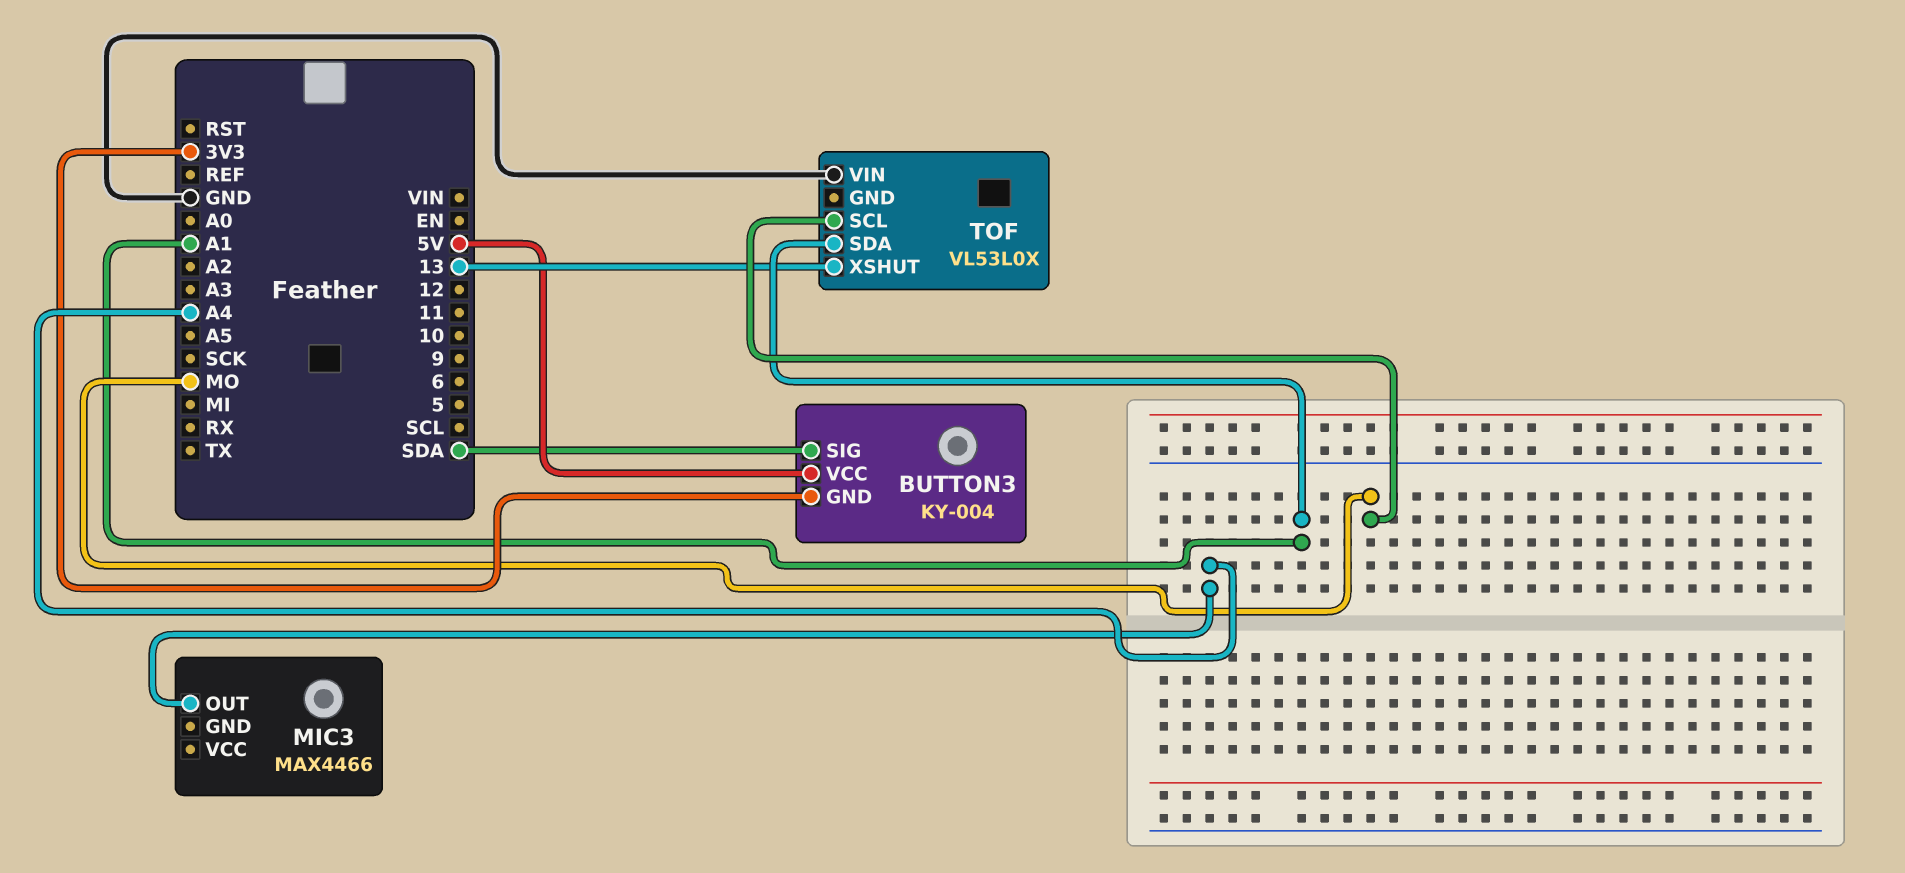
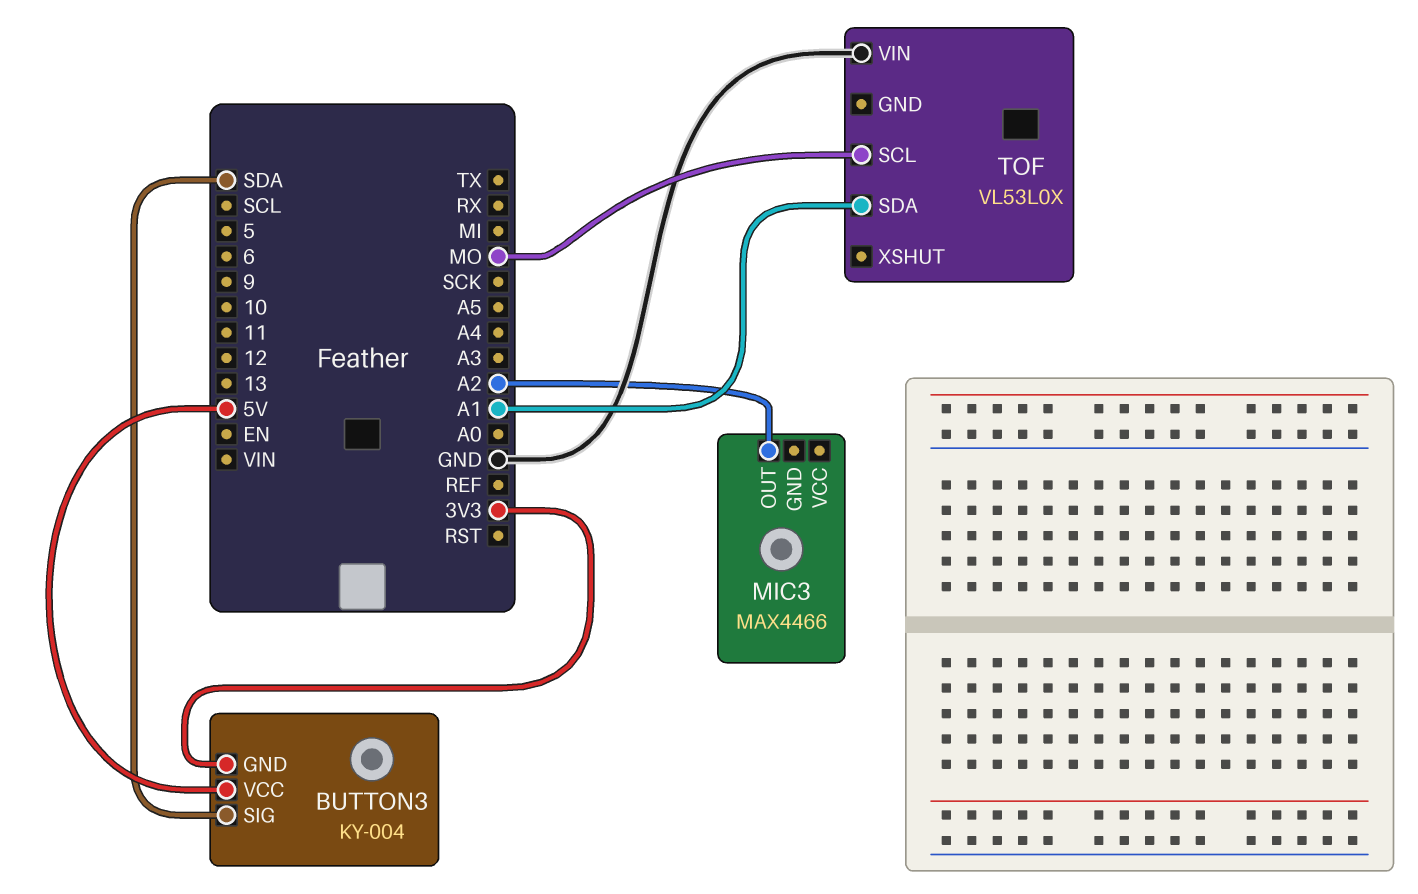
MIC3 pin OUT: A4 -> A2
TOF pin XSHUT: 13 -> none

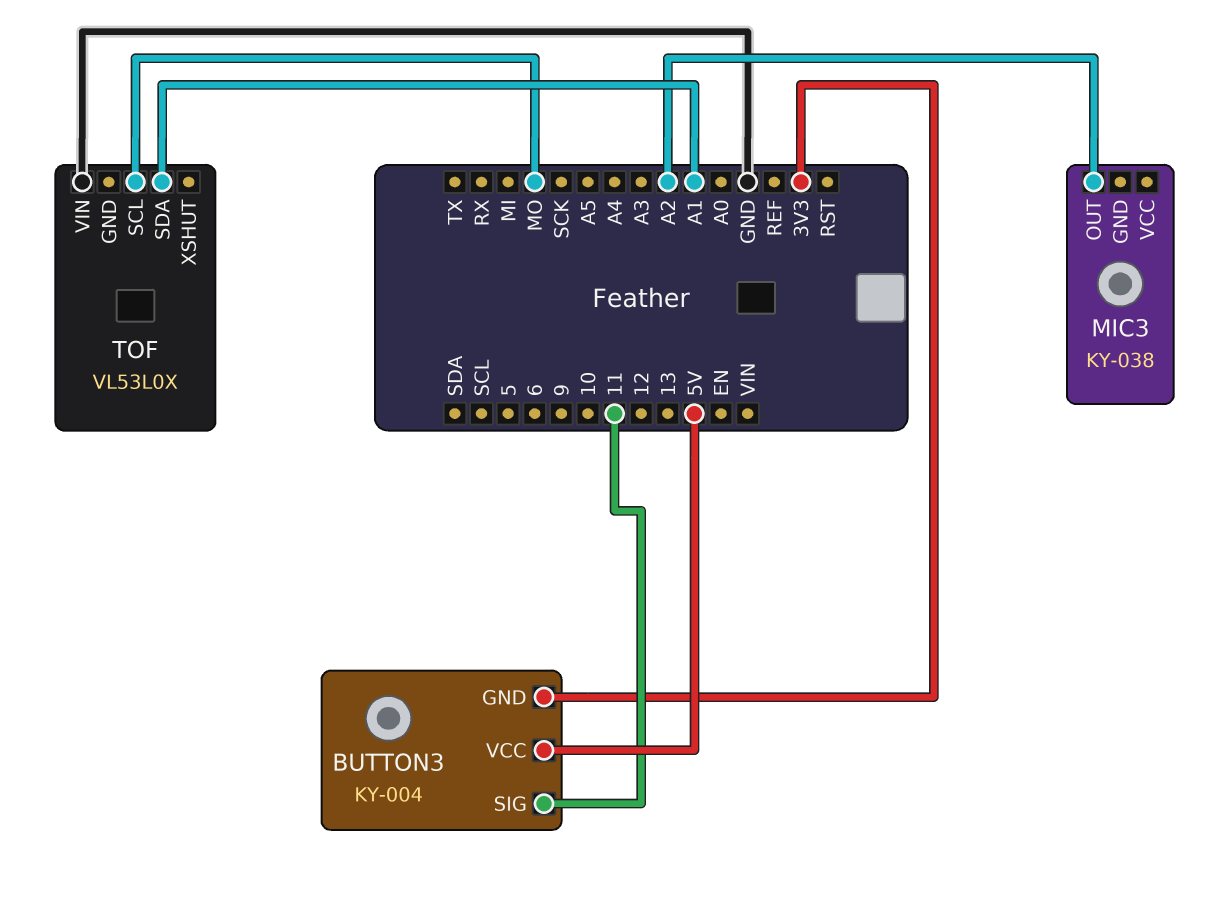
BUTTON3 pin SIG: SDA -> 11
MIC3: MAX4466 -> KY-038

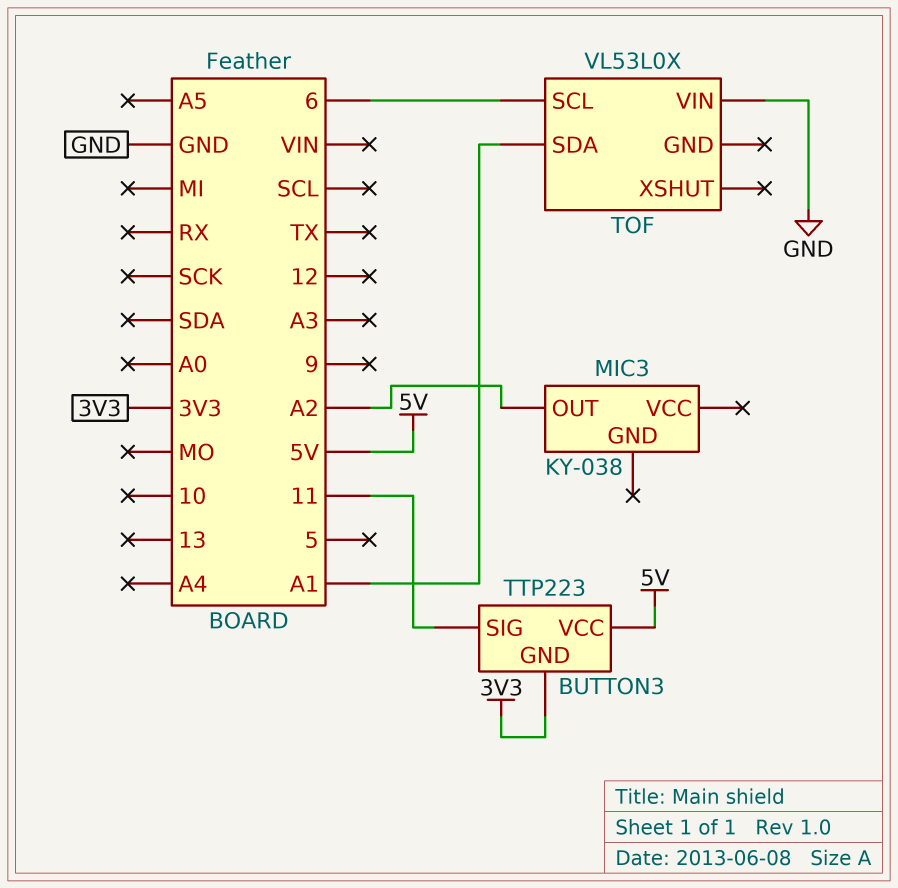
BUTTON3: KY-004 -> TTP223
TOF pin SCL: MO -> 6

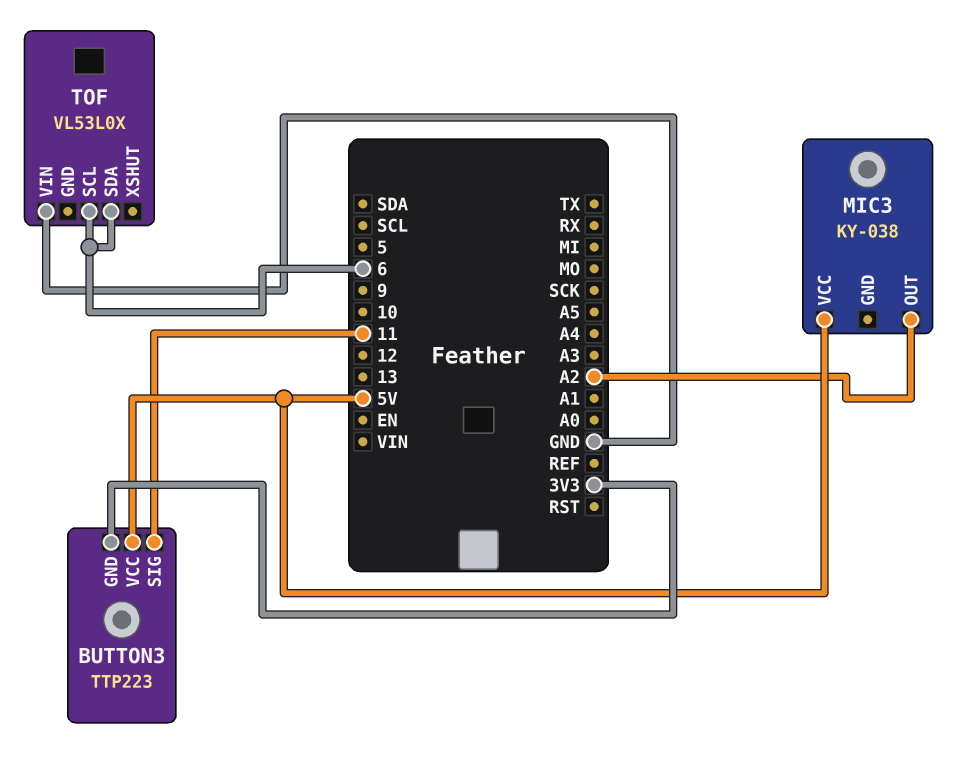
MIC3 pin VCC: none -> 5V
TOF pin SDA: A1 -> 6

